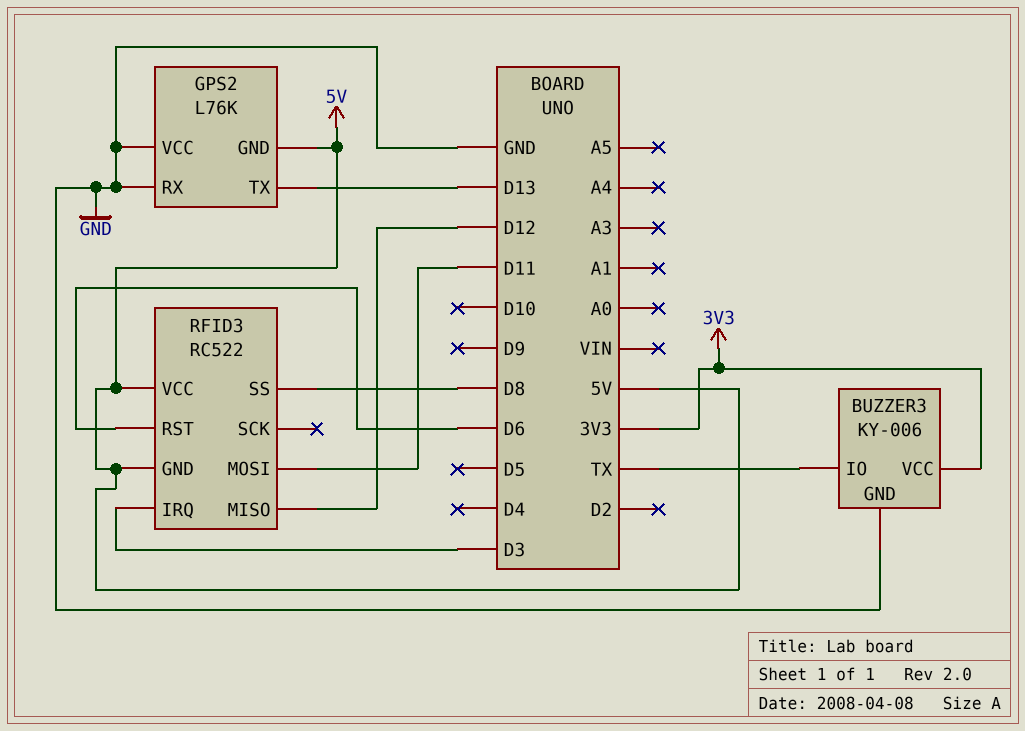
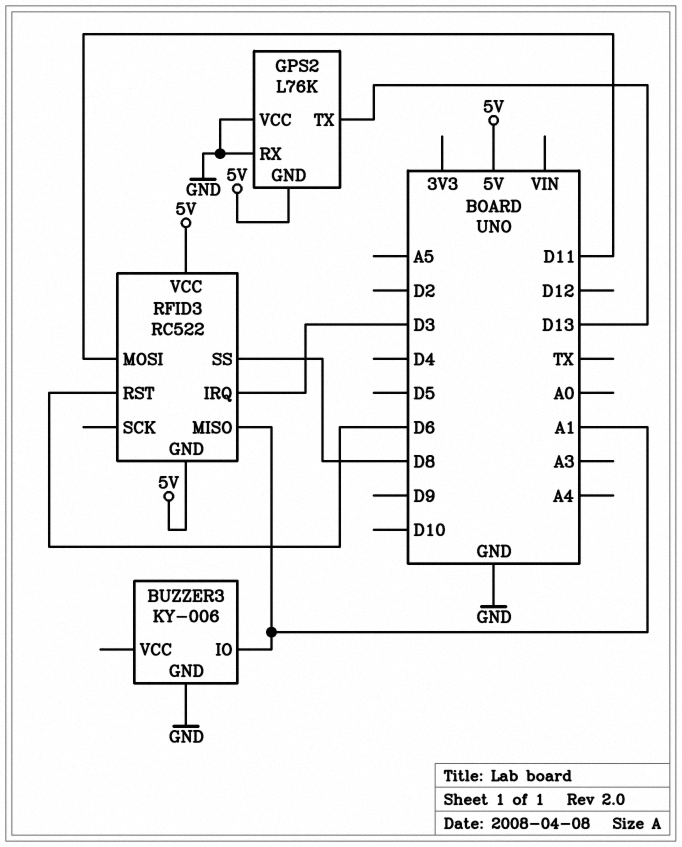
BUZZER3 pin IO: TX -> A1
BUZZER3 pin VCC: 3V3 -> none
RFID3 pin MISO: D12 -> A1

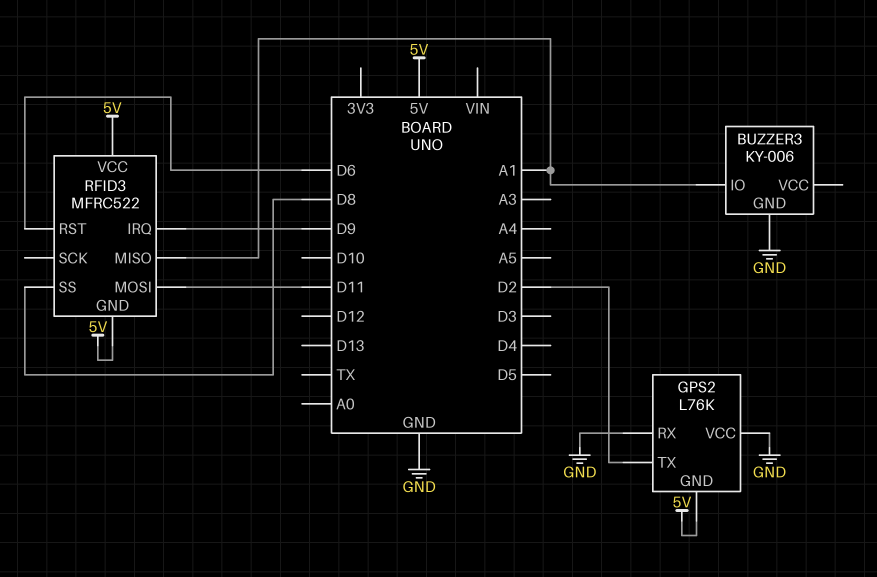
GPS2 pin TX: D13 -> D2
RFID3: RC522 -> MFRC522
RFID3 pin IRQ: D3 -> D9

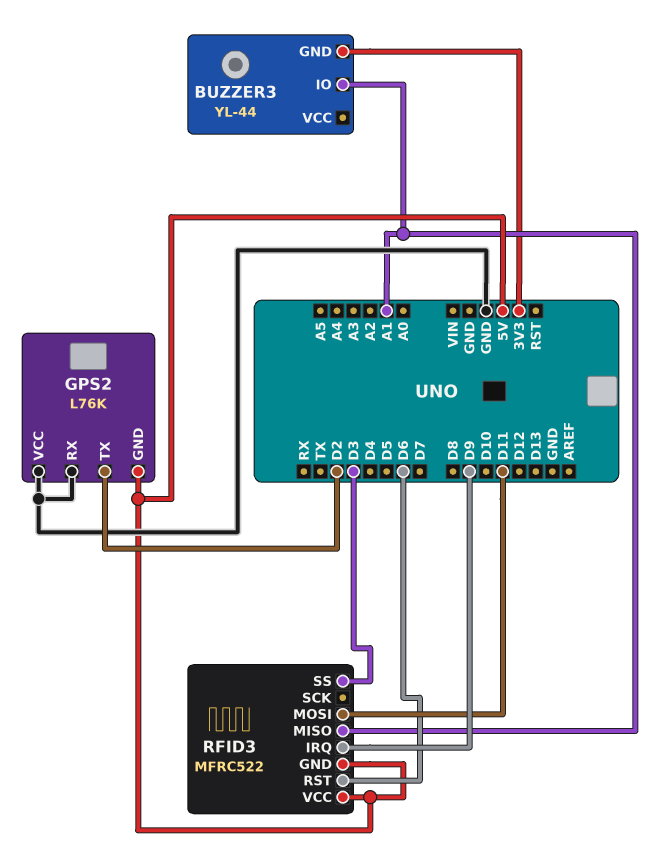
BUZZER3: KY-006 -> YL-44
BUZZER3 pin GND: GND -> 3V3
RFID3 pin SS: D8 -> D3

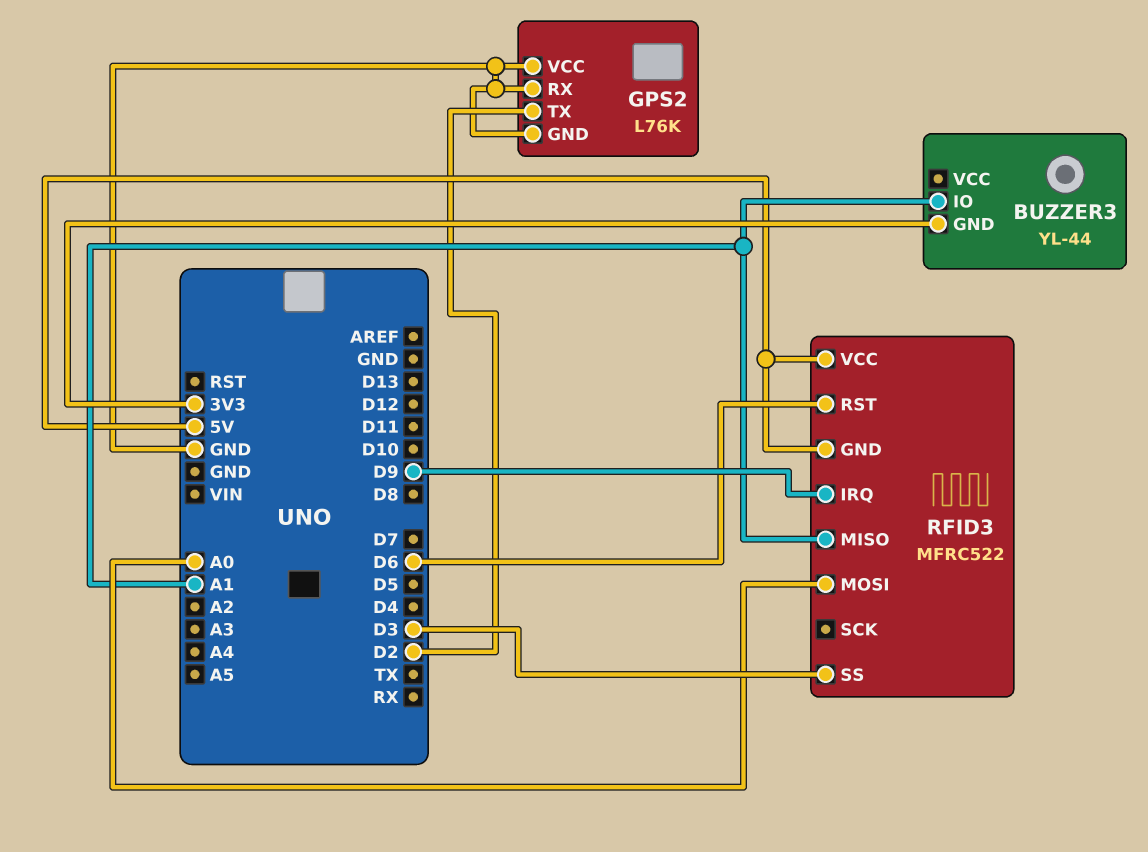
GPS2 pin GND: 5V -> GND
RFID3 pin MOSI: D11 -> A0

